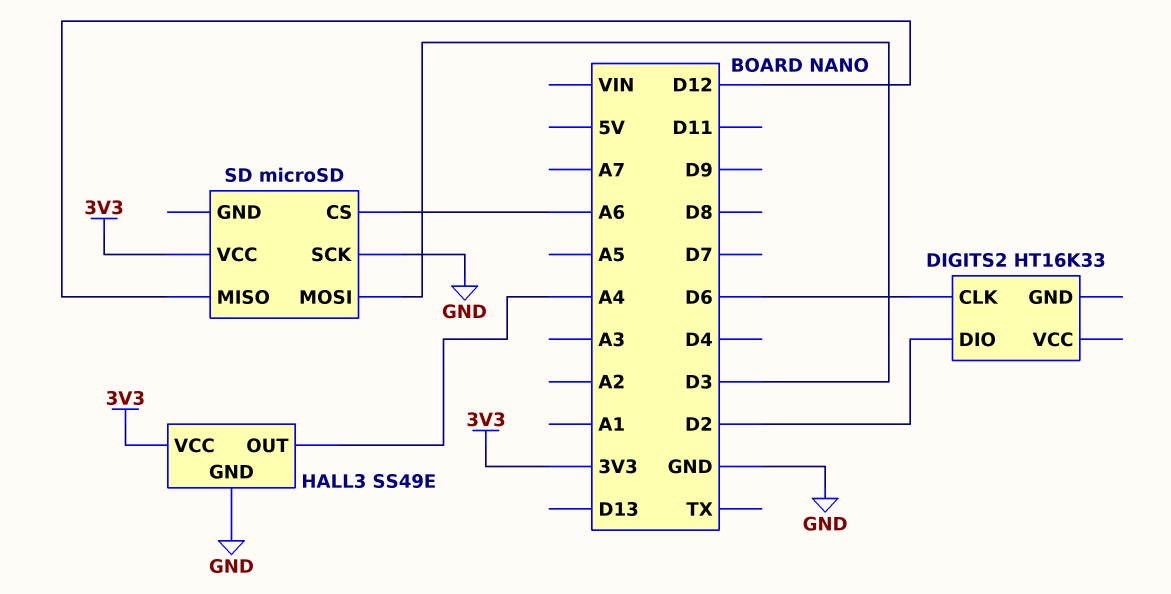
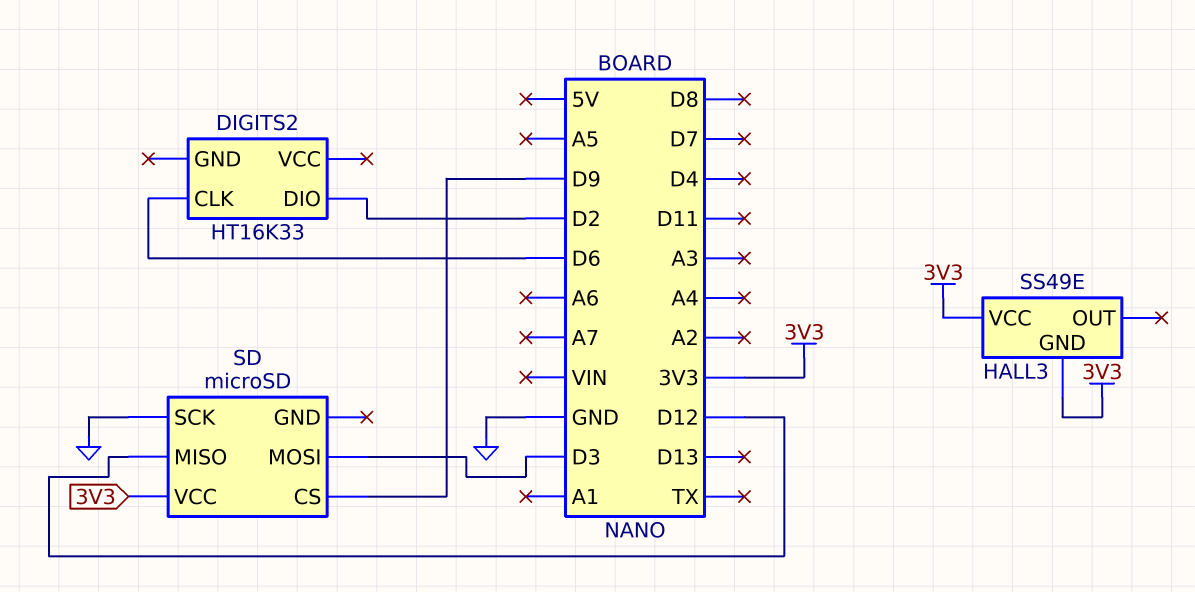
HALL3 pin GND: GND -> 3V3
HALL3 pin OUT: A4 -> none
SD pin CS: A6 -> D9

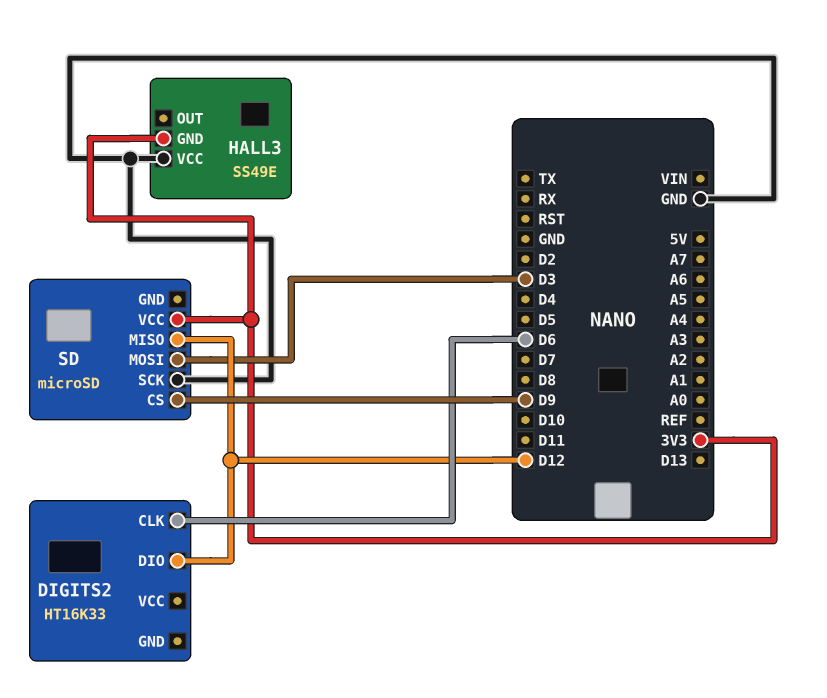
DIGITS2 pin DIO: D2 -> D12
HALL3 pin VCC: 3V3 -> GND

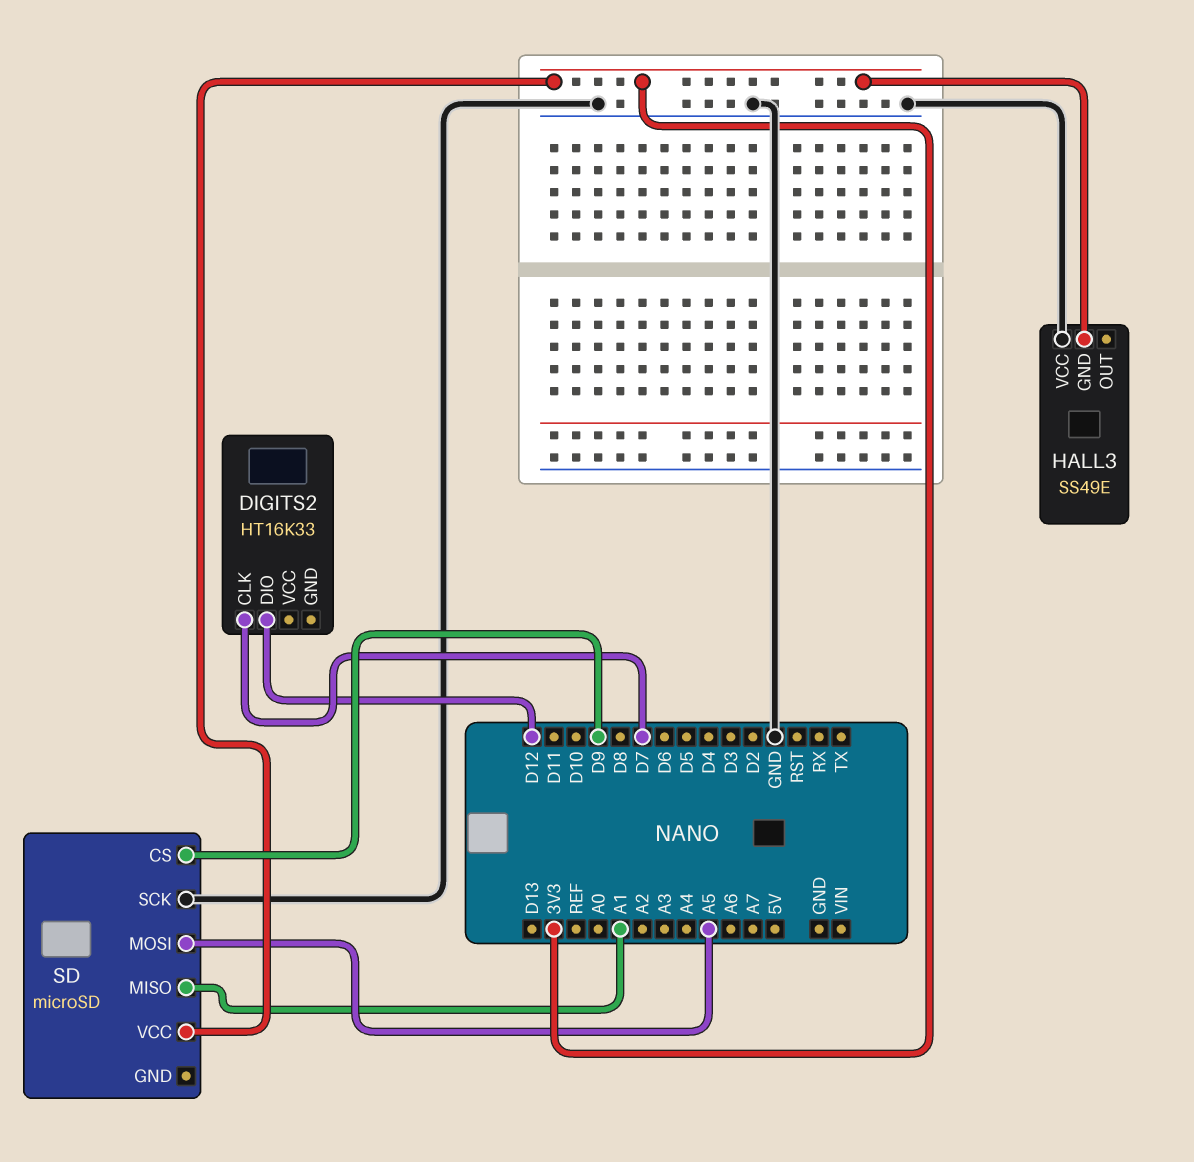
DIGITS2 pin CLK: D6 -> D7
SD pin MISO: D12 -> A1
SD pin MOSI: D3 -> A5

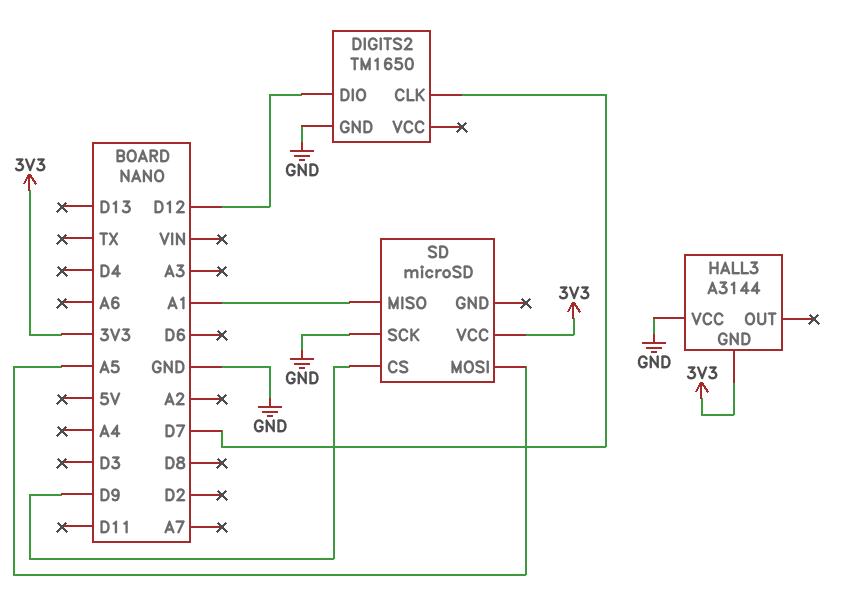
DIGITS2: HT16K33 -> TM1650
DIGITS2 pin GND: none -> GND
HALL3: SS49E -> A3144

